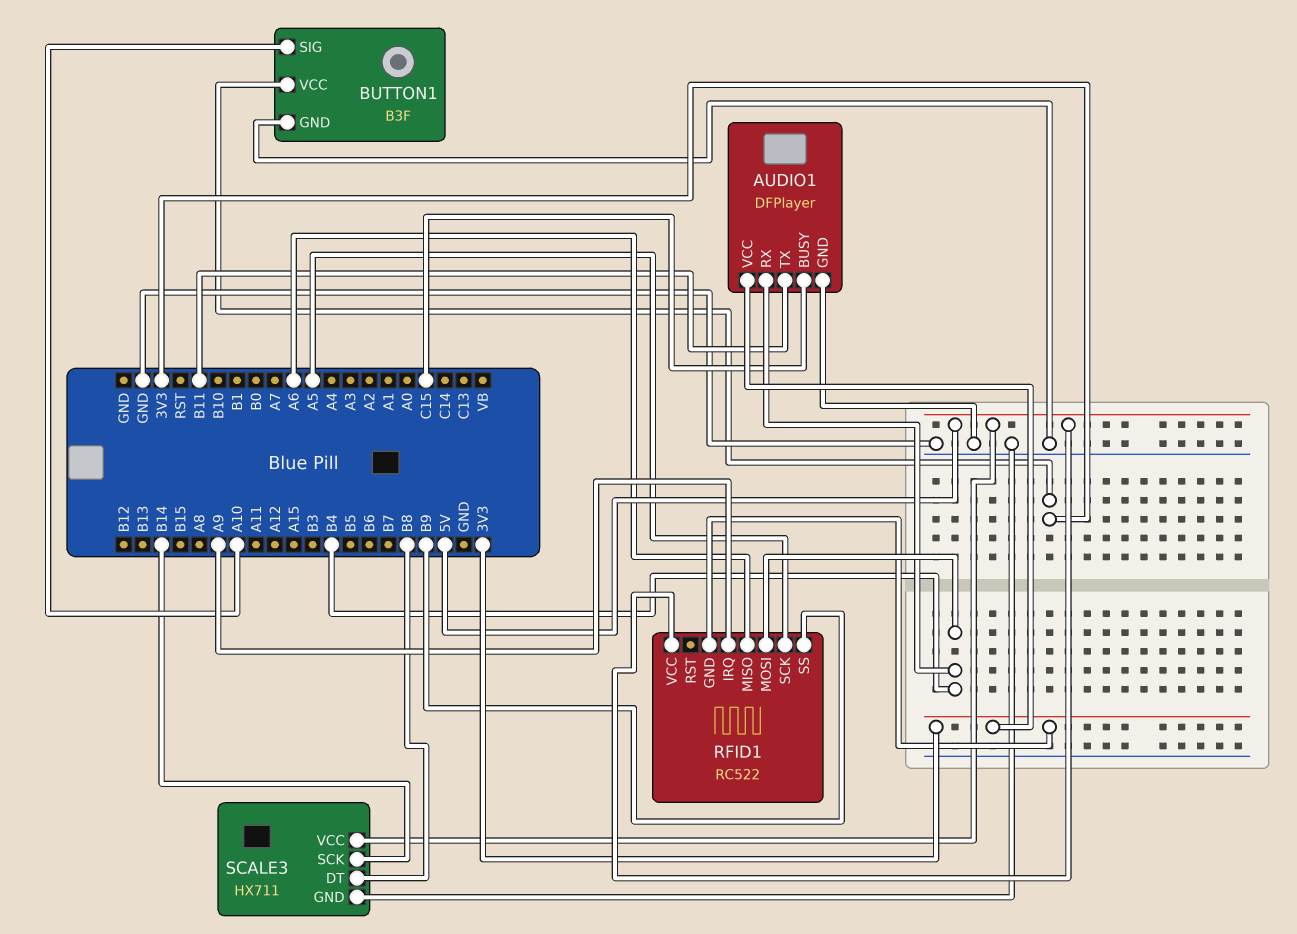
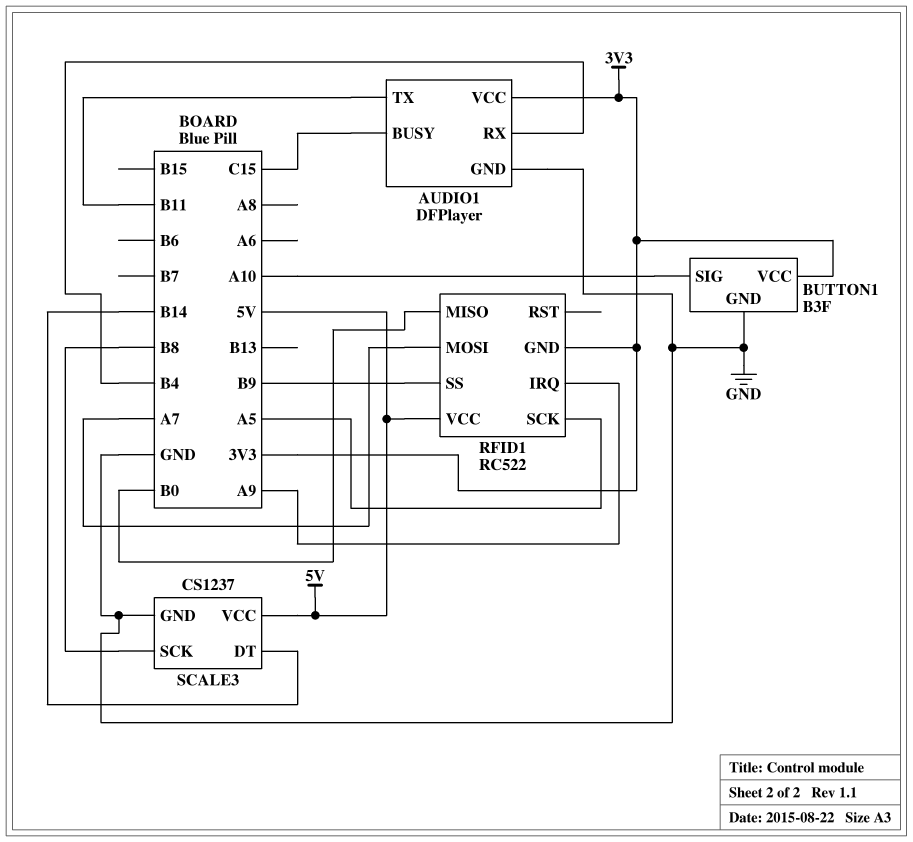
RFID1 pin MISO: A6 -> B0
RFID1 pin MOSI: B4 -> A7
SCALE3: HX711 -> CS1237
SCALE3 pin DT: B8 -> B14
SCALE3 pin SCK: B14 -> B8

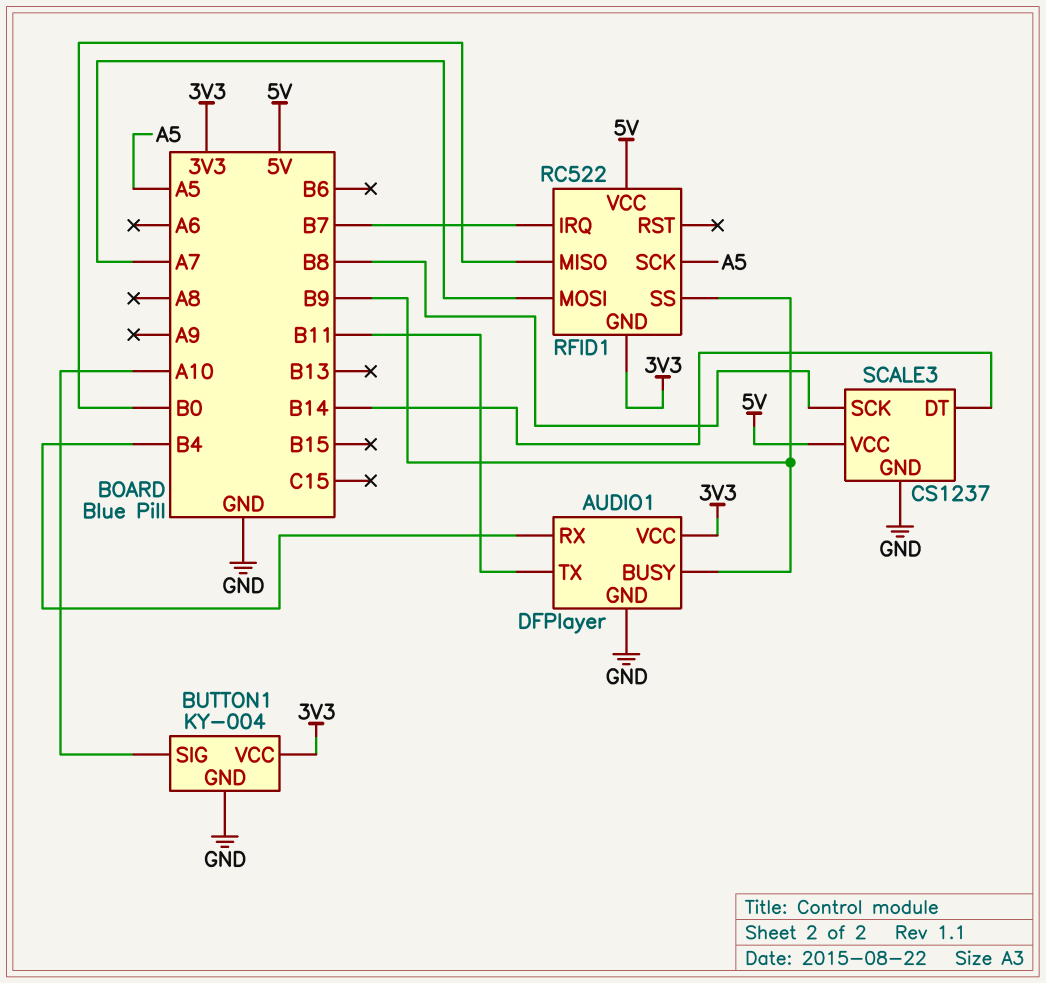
AUDIO1 pin BUSY: C15 -> B9
BUTTON1: B3F -> KY-004
RFID1 pin IRQ: A9 -> B7

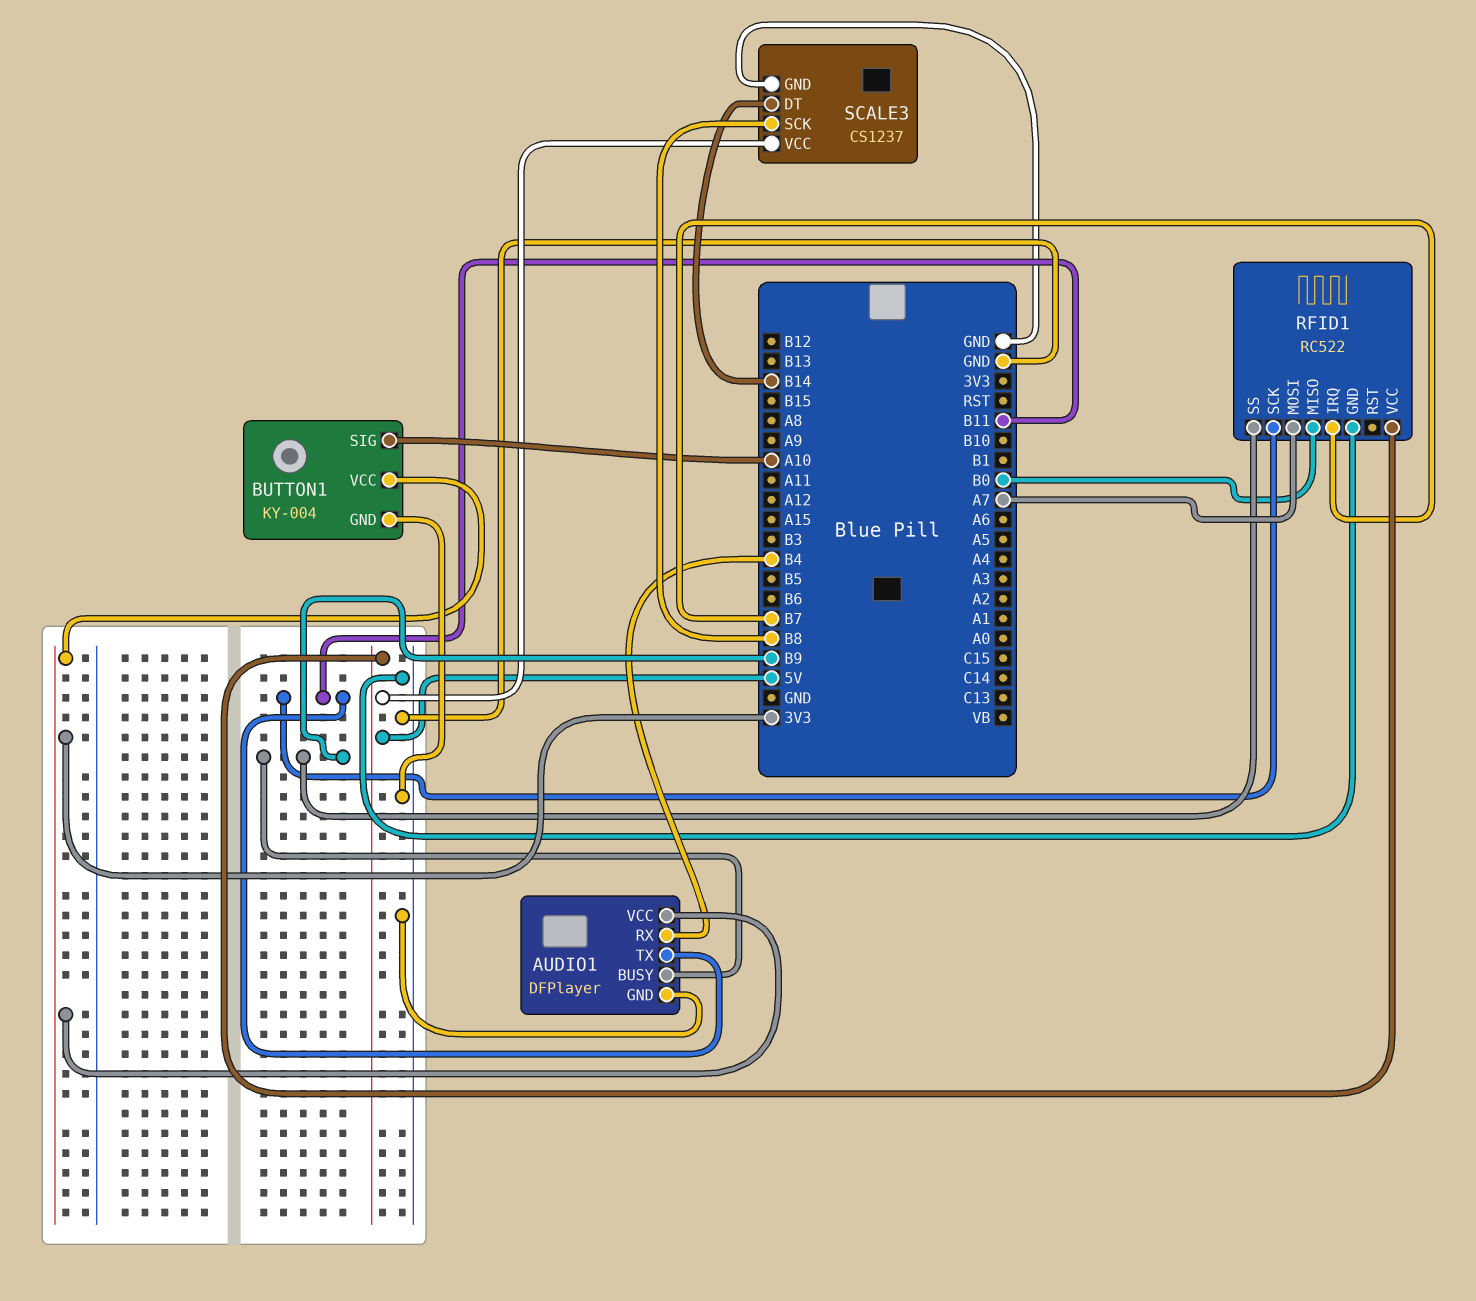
RFID1 pin GND: 3V3 -> GND
RFID1 pin SCK: A5 -> B11

